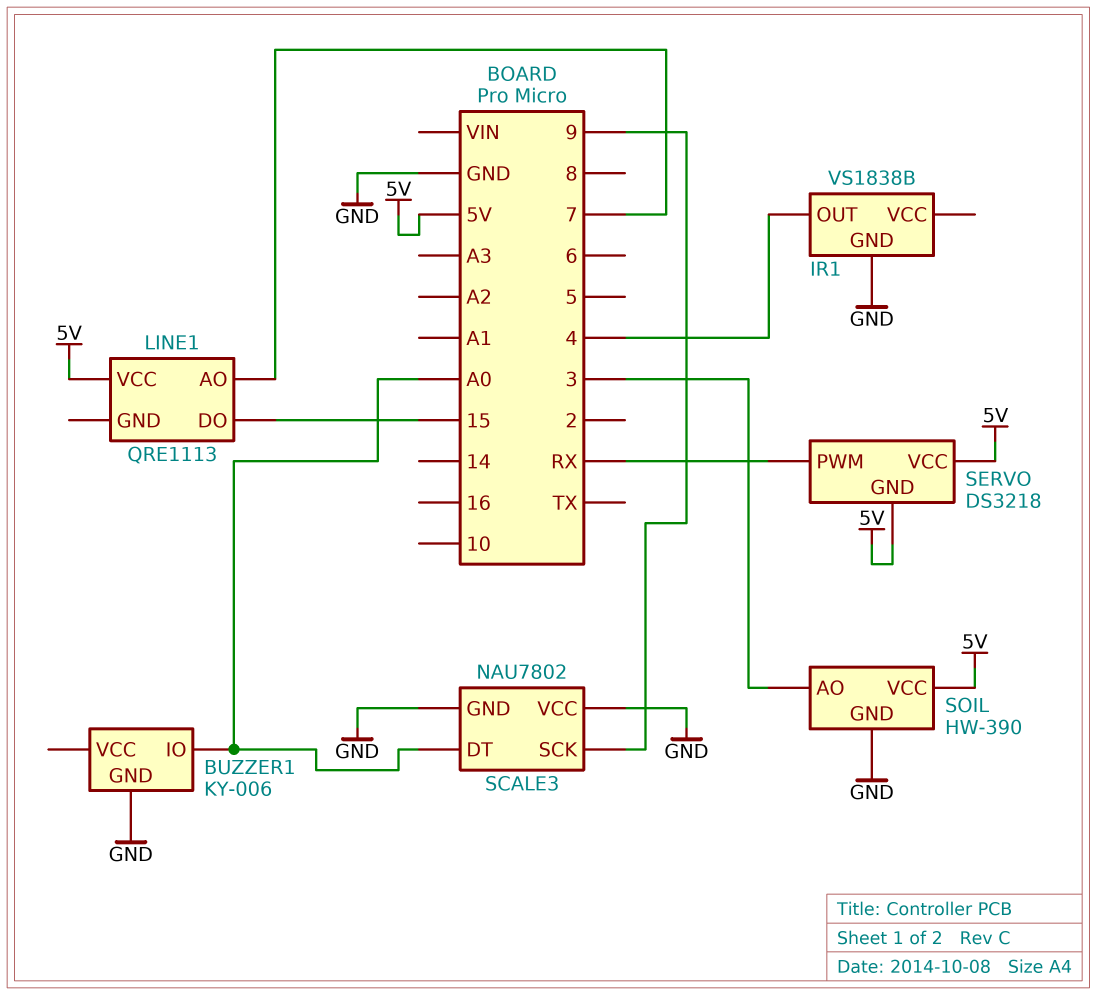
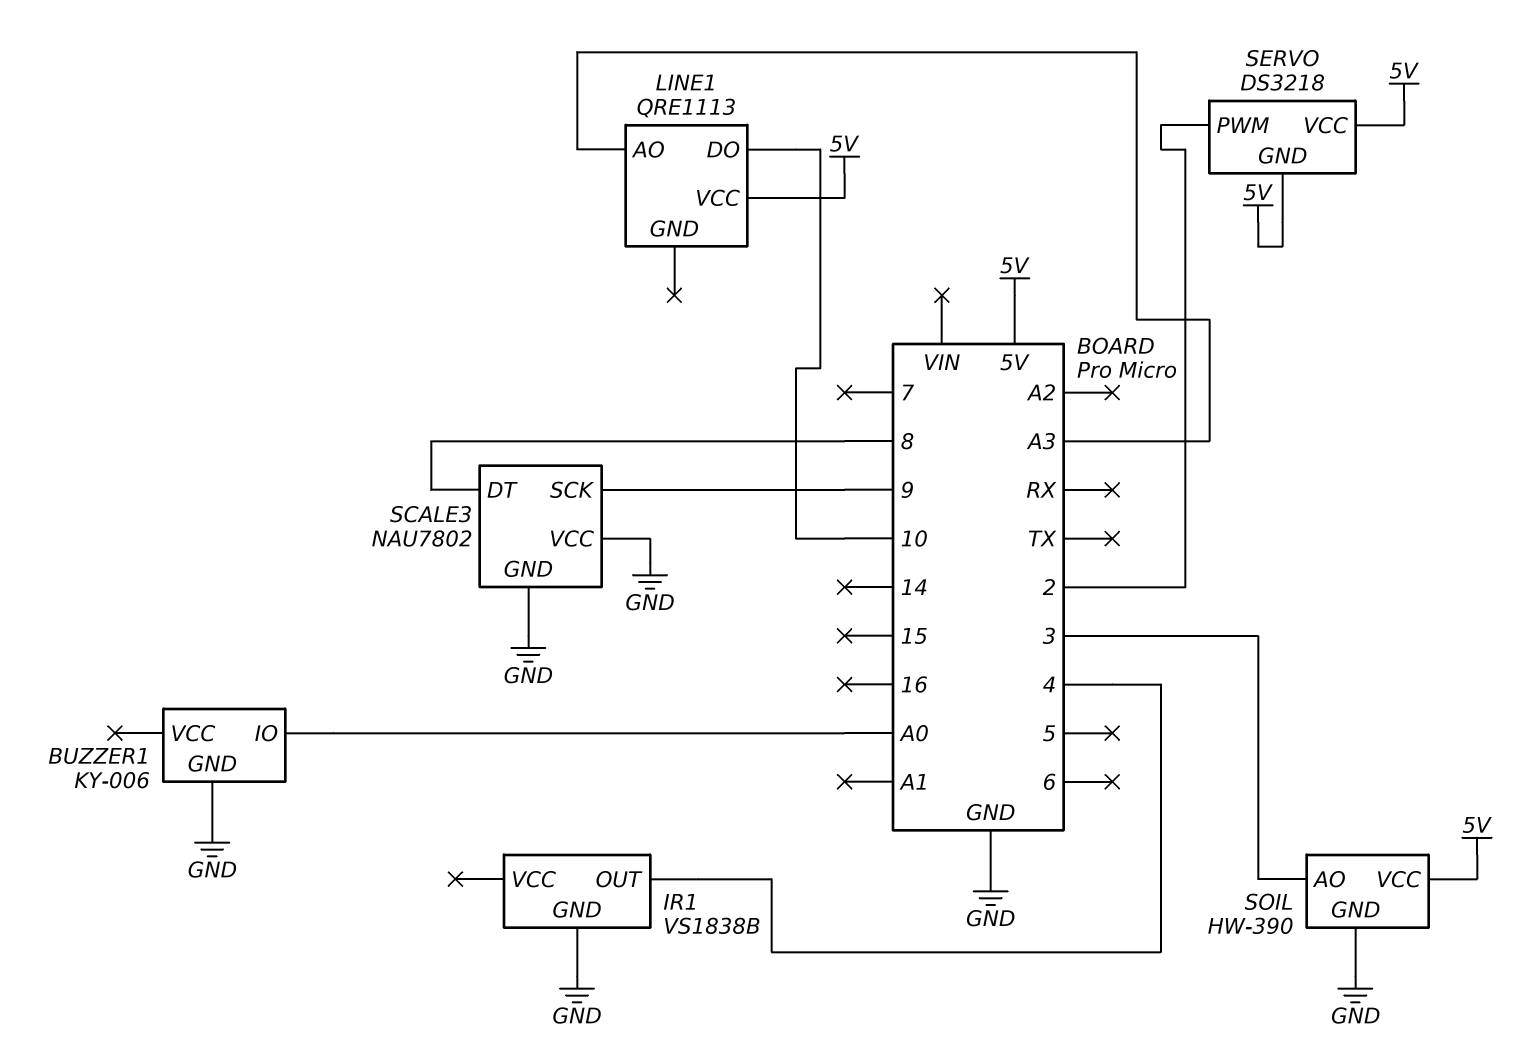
LINE1 pin AO: 7 -> A3
LINE1 pin DO: 15 -> 10
SCALE3 pin DT: A0 -> 8
SERVO pin PWM: RX -> 2

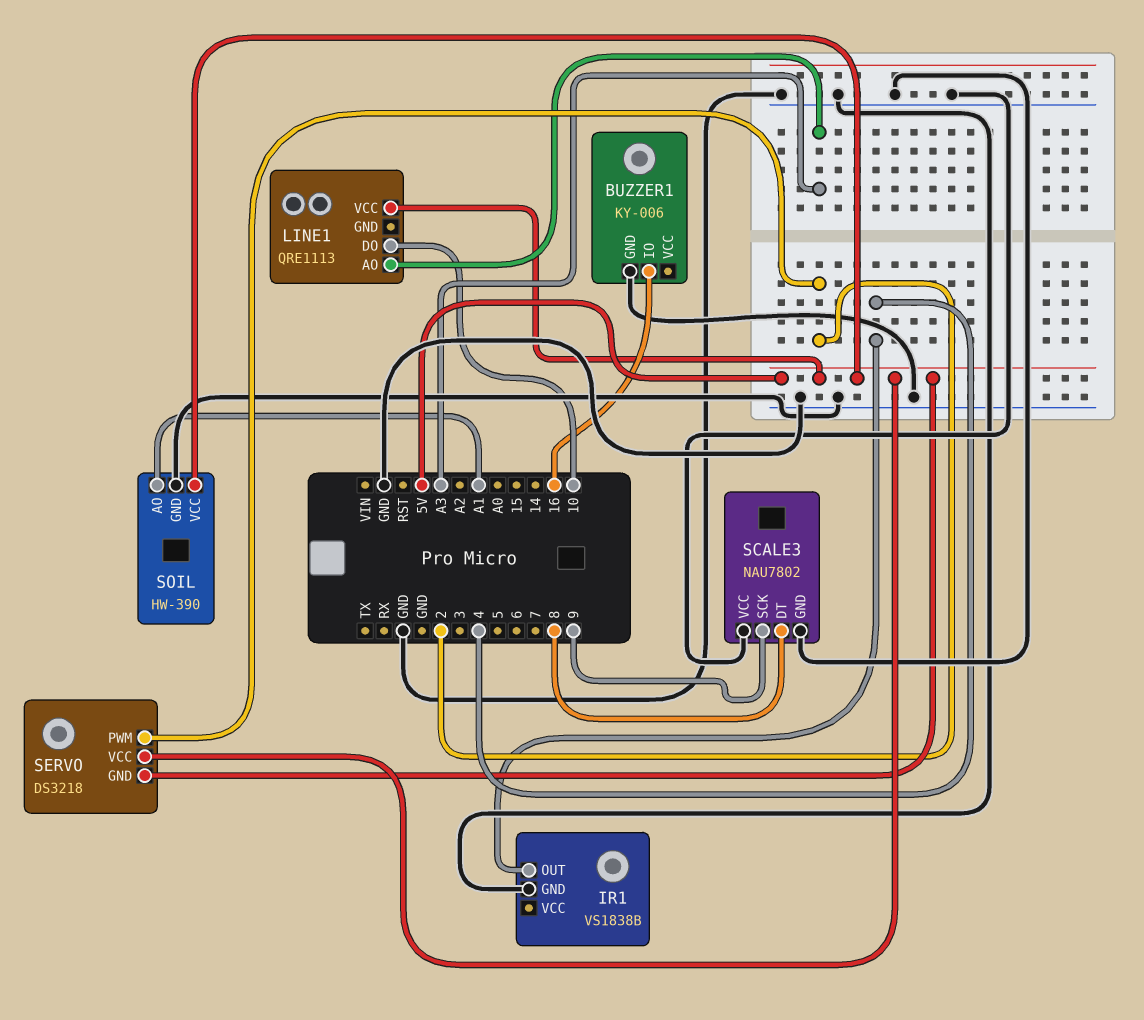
BUZZER1 pin IO: A0 -> 16
SOIL pin AO: 3 -> A1

